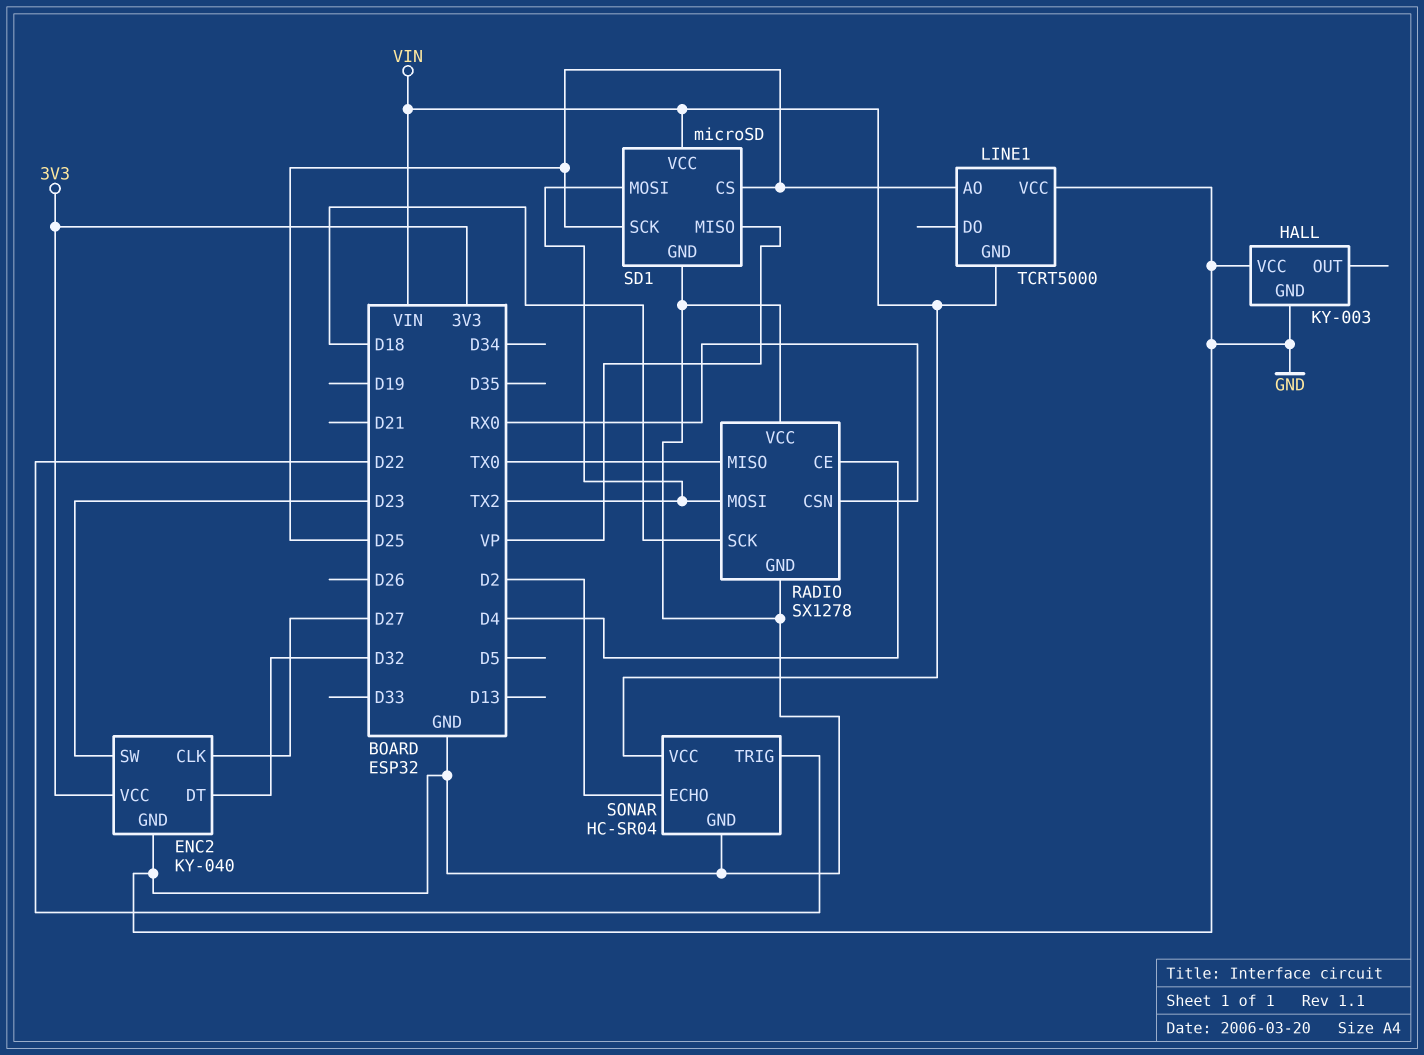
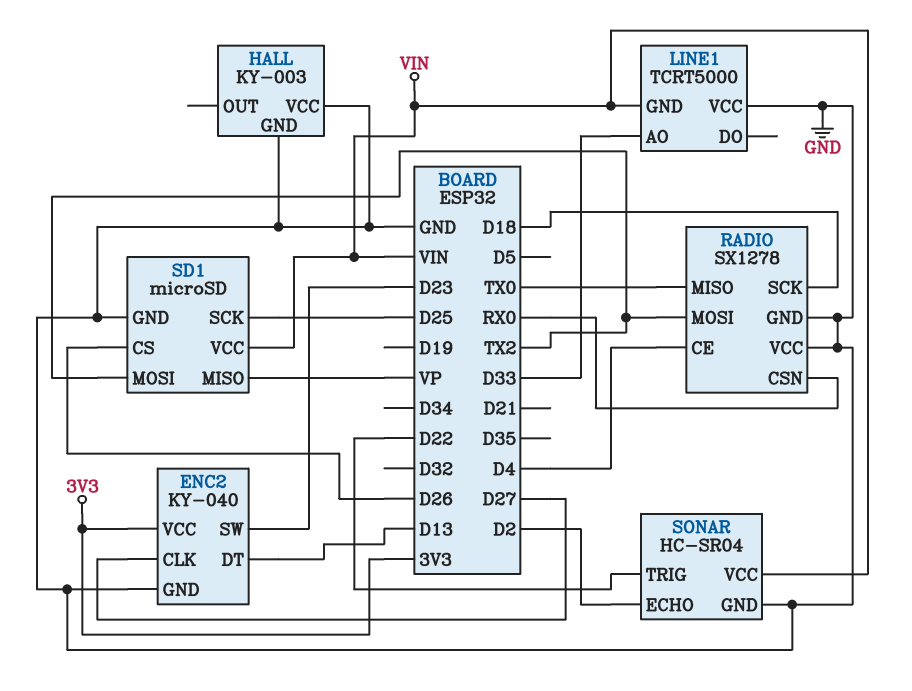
ENC2 pin DT: D32 -> D13
LINE1 pin AO: D25 -> D33
SD1 pin CS: D25 -> D26

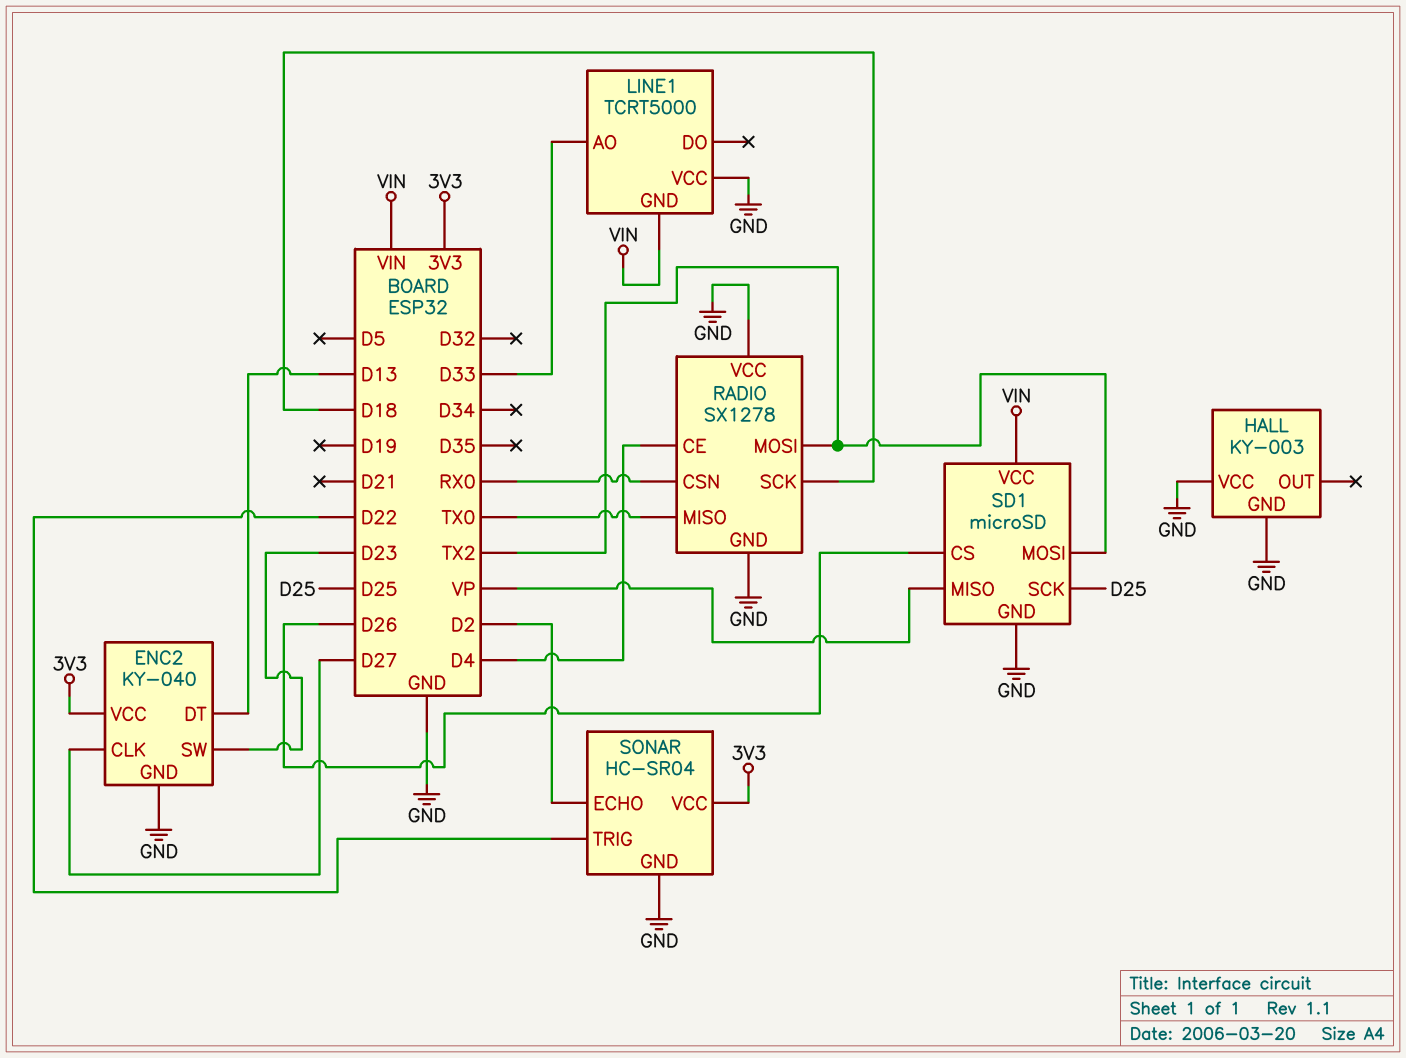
SONAR pin VCC: VIN -> 3V3

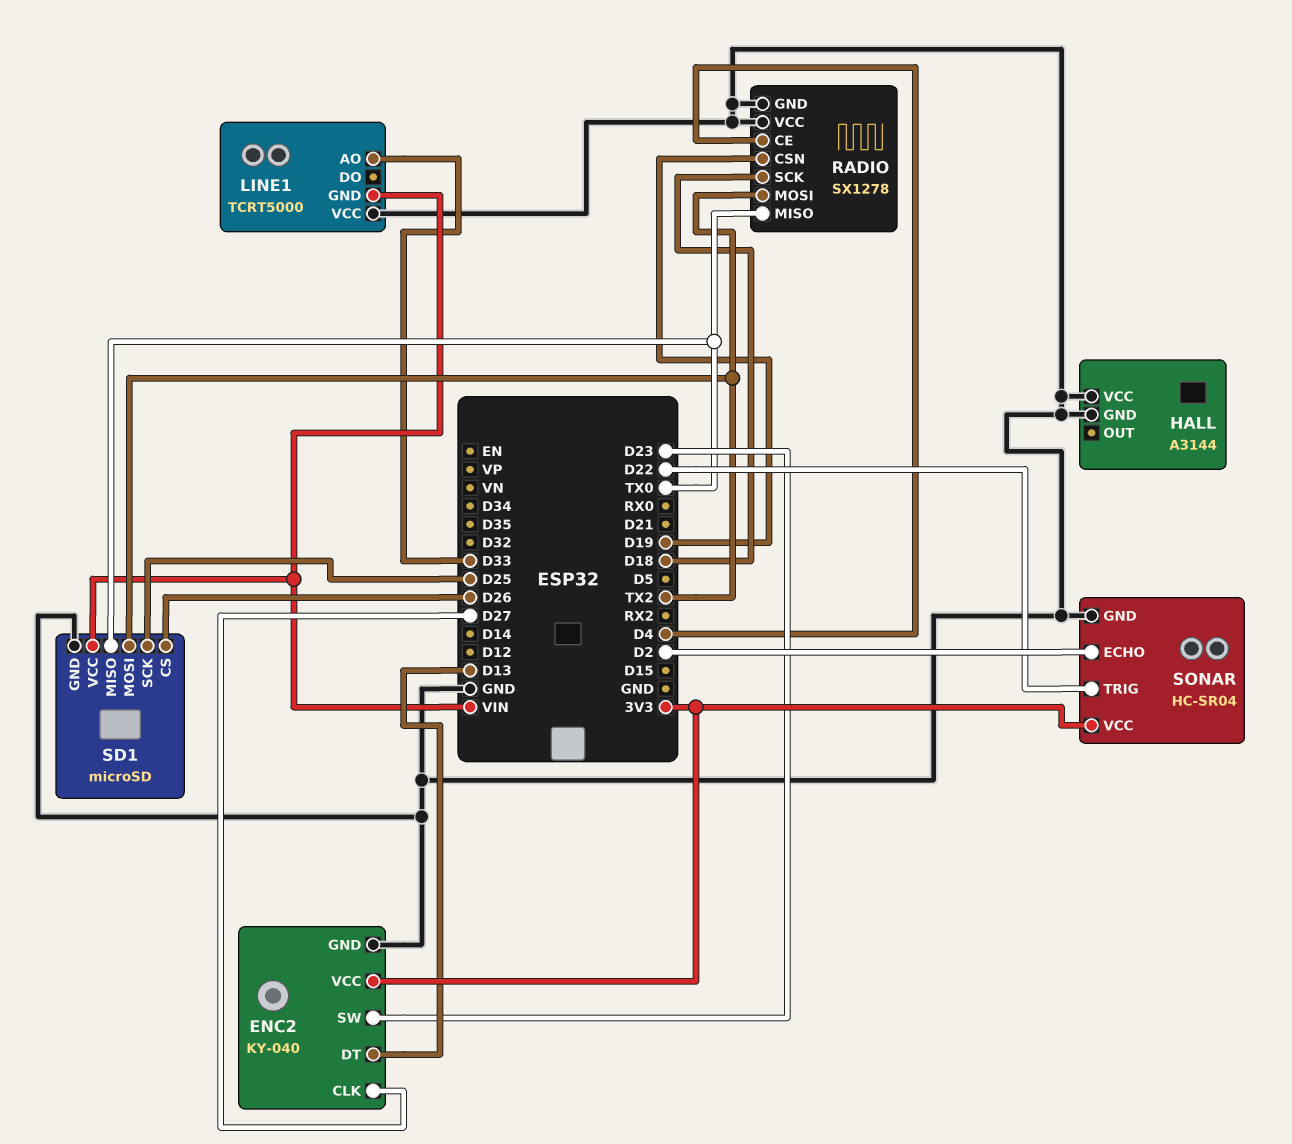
HALL: KY-003 -> A3144
RADIO pin CSN: RX0 -> D19
SD1 pin MISO: VP -> TX0

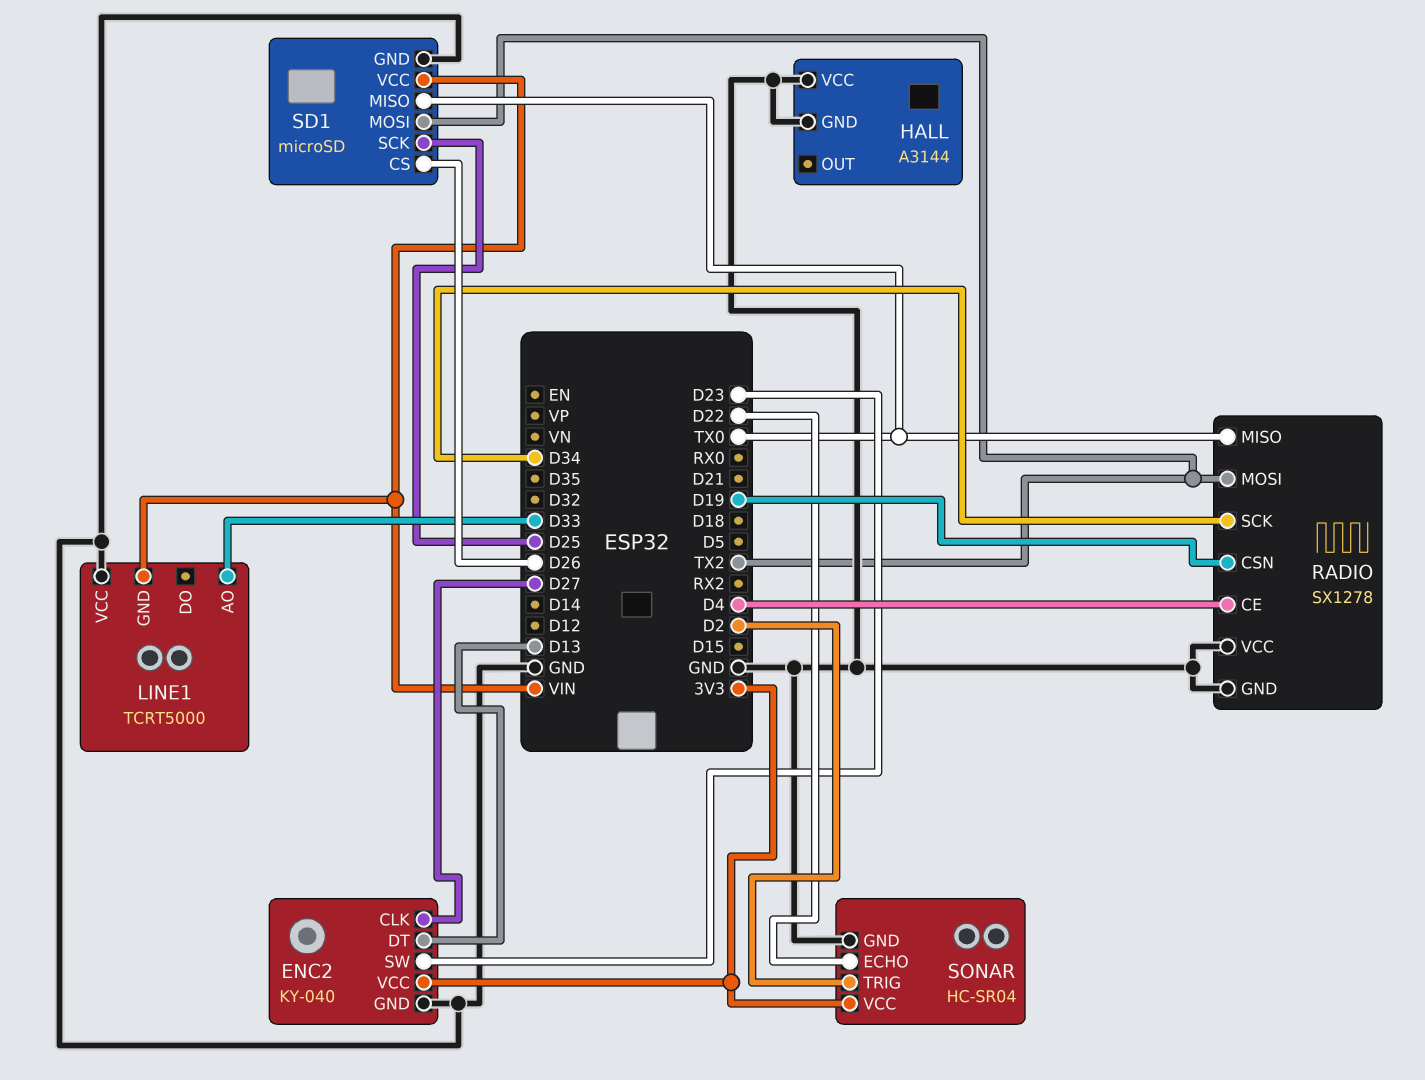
RADIO pin SCK: D18 -> D34
SONAR pin ECHO: D2 -> D22
SONAR pin TRIG: D22 -> D2

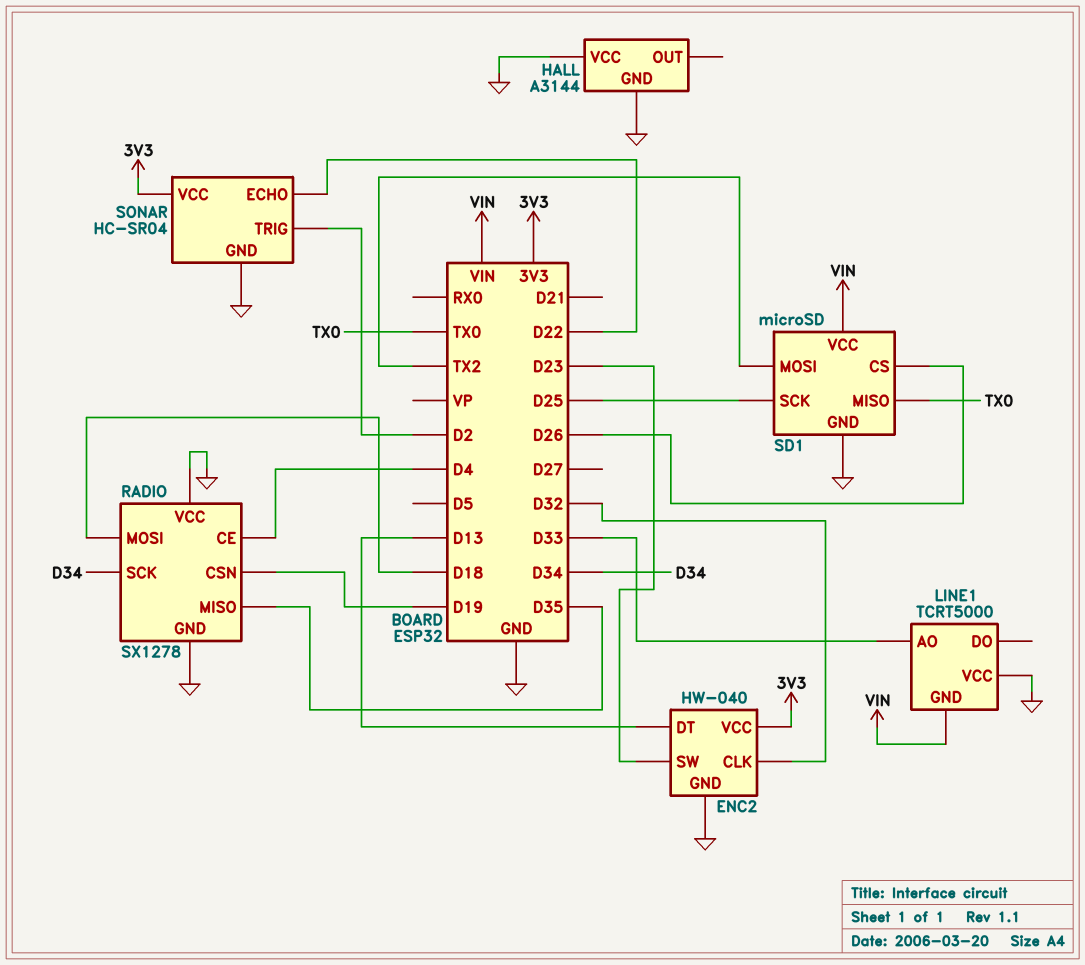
ENC2: KY-040 -> HW-040
ENC2 pin CLK: D27 -> D32
RADIO pin MISO: TX0 -> D35
RADIO pin MOSI: TX2 -> D18

